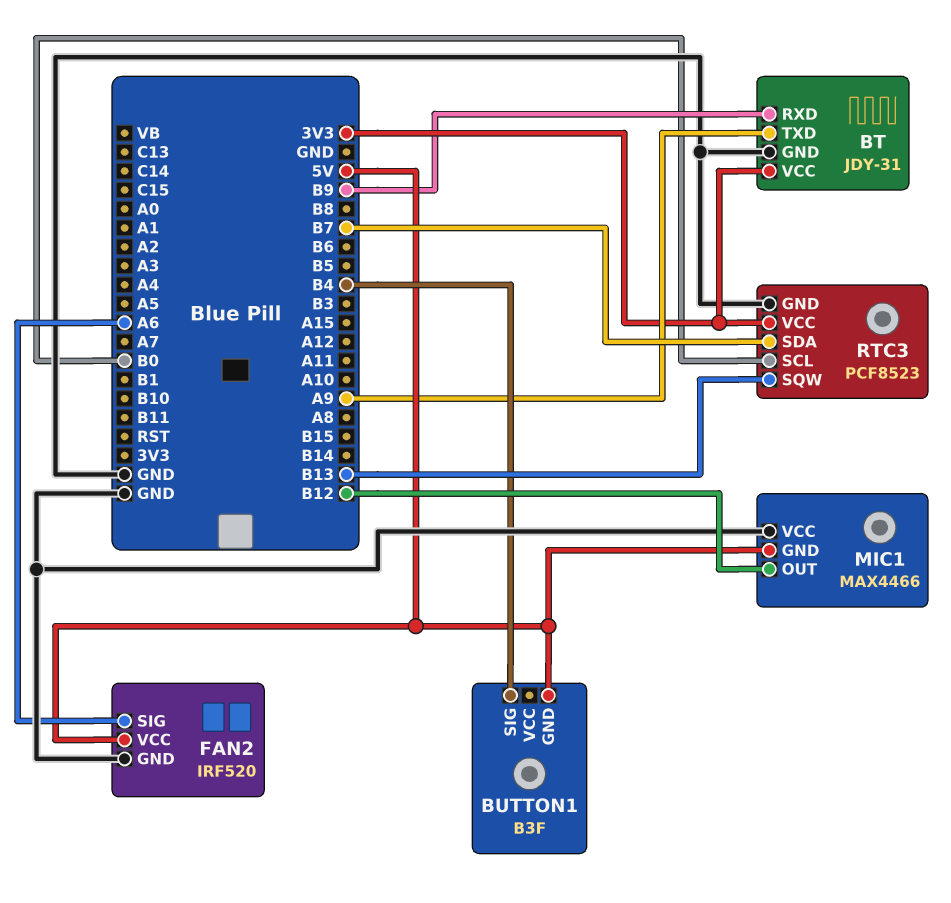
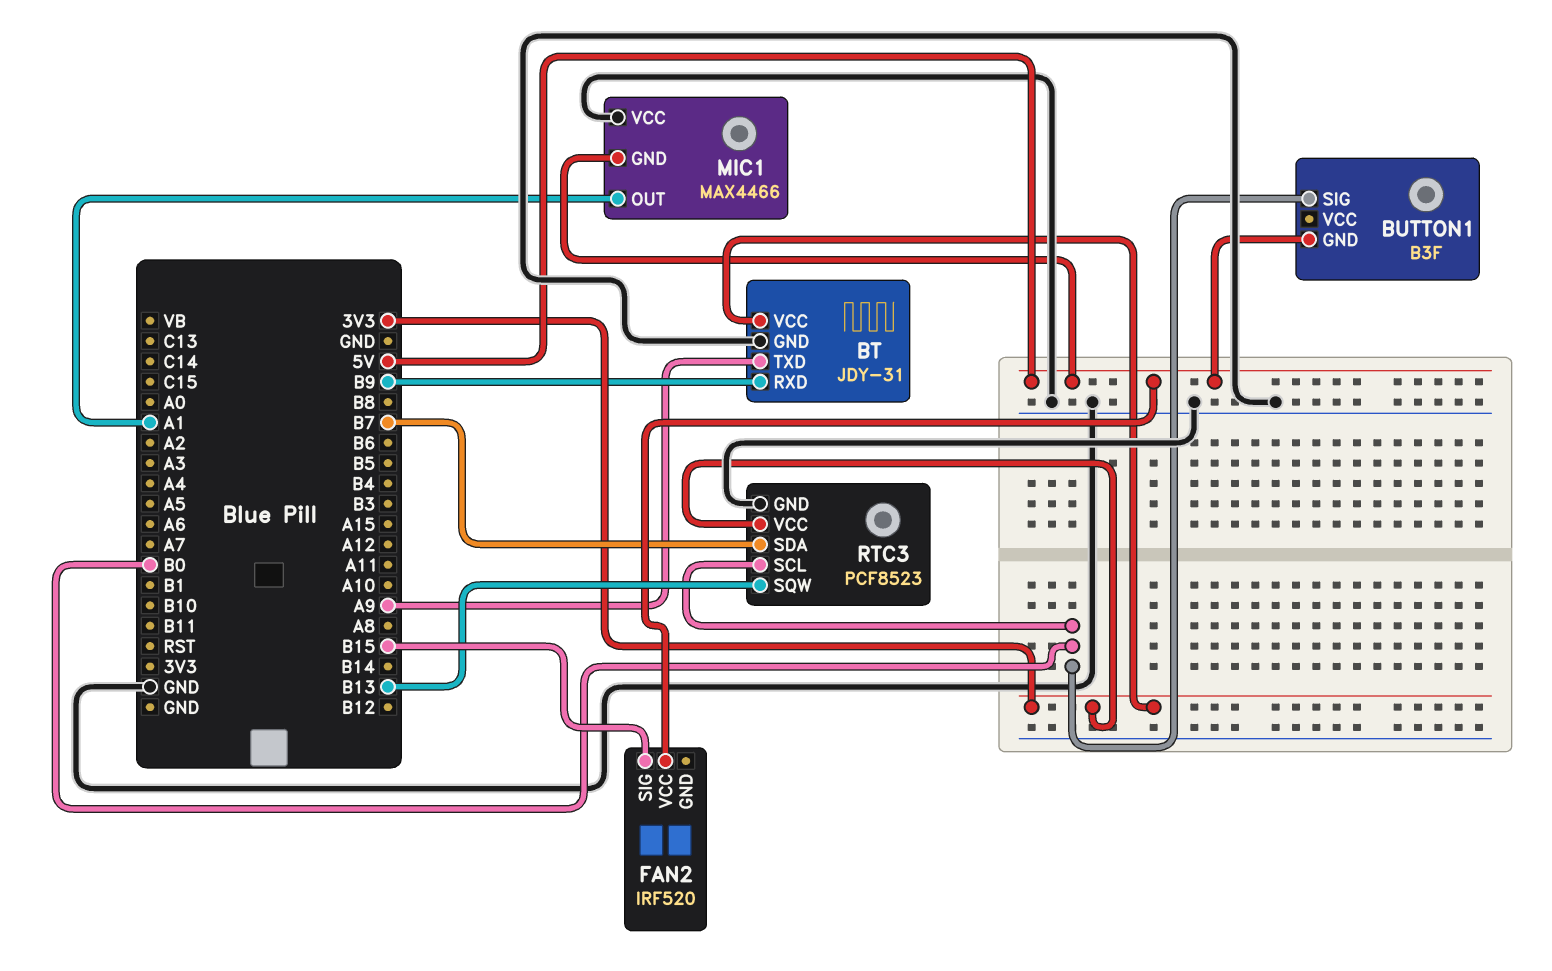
BUTTON1 pin SIG: B4 -> B0
FAN2 pin GND: GND -> none
FAN2 pin SIG: A6 -> B15
MIC1 pin OUT: B12 -> A1

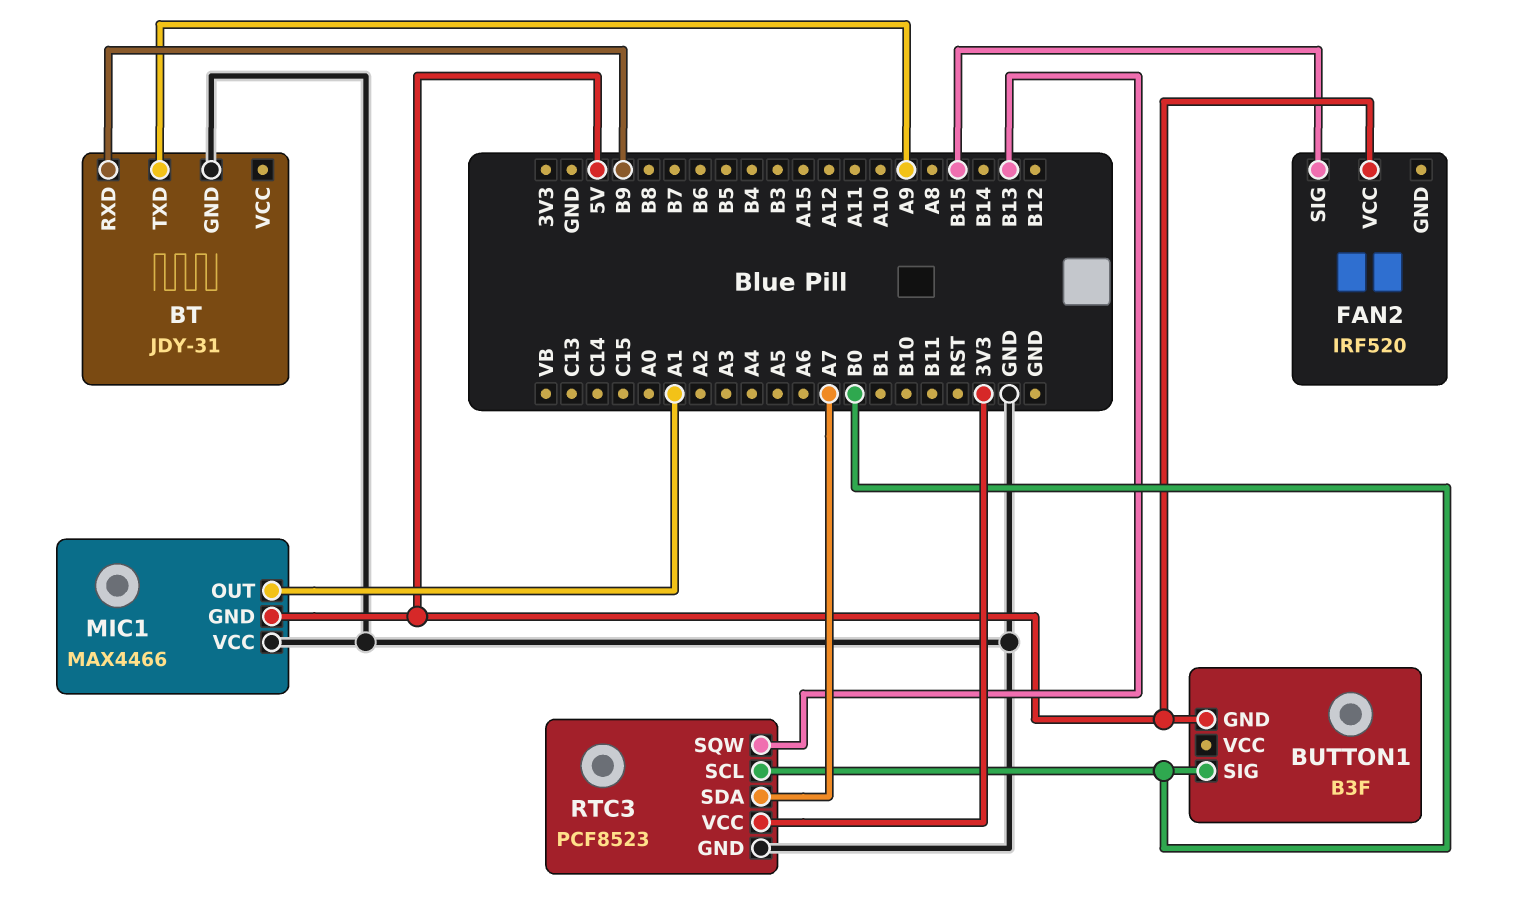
BT pin VCC: 3V3 -> none
RTC3 pin SDA: B7 -> A7

